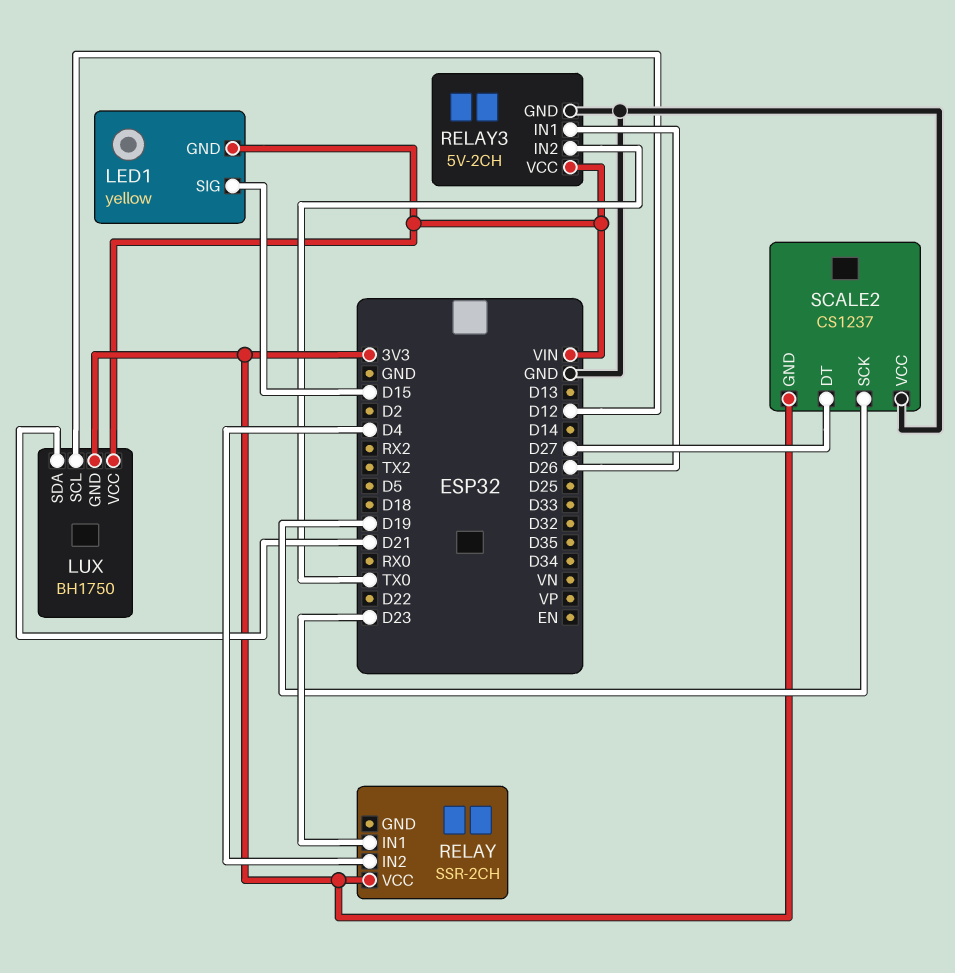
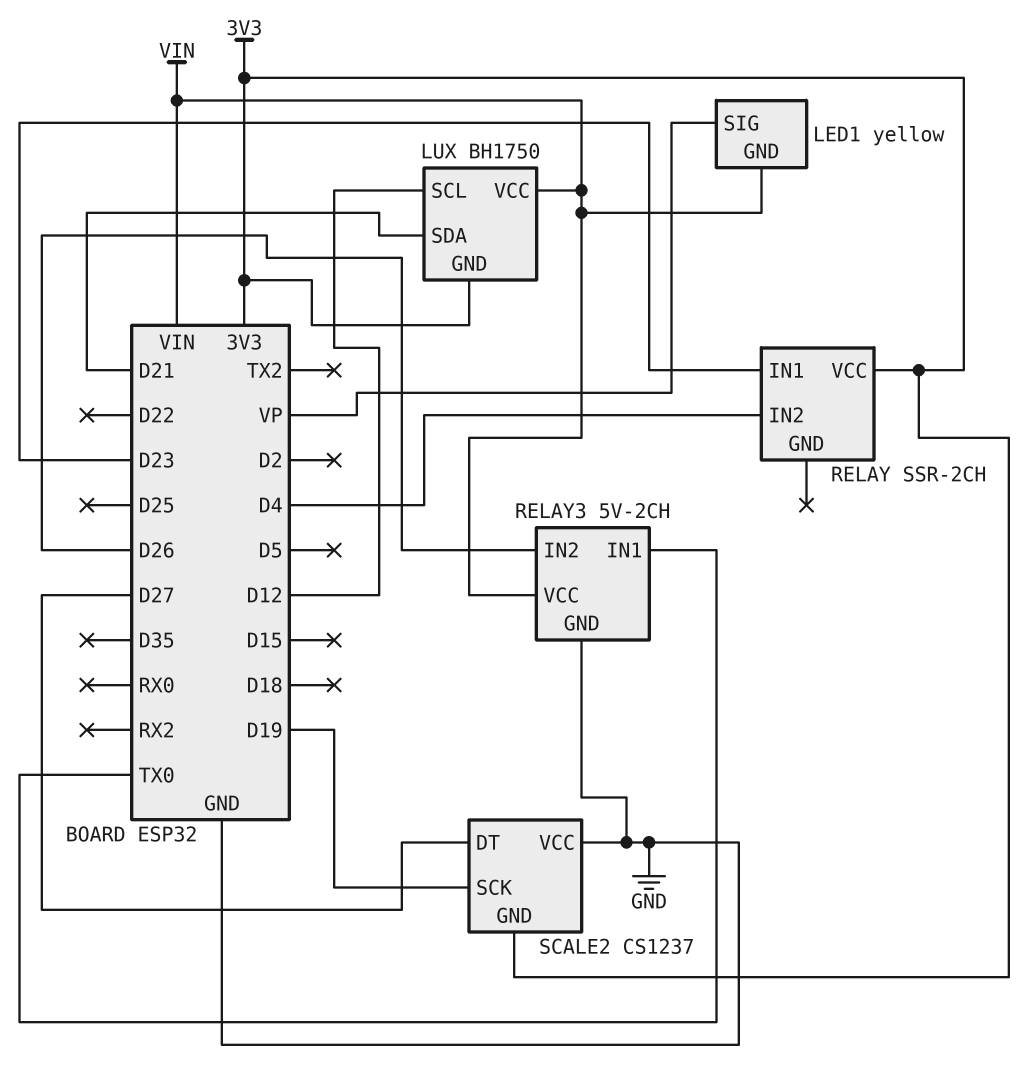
LED1 pin SIG: D15 -> VP
RELAY3 pin IN1: D26 -> TX0
RELAY3 pin IN2: TX0 -> D26

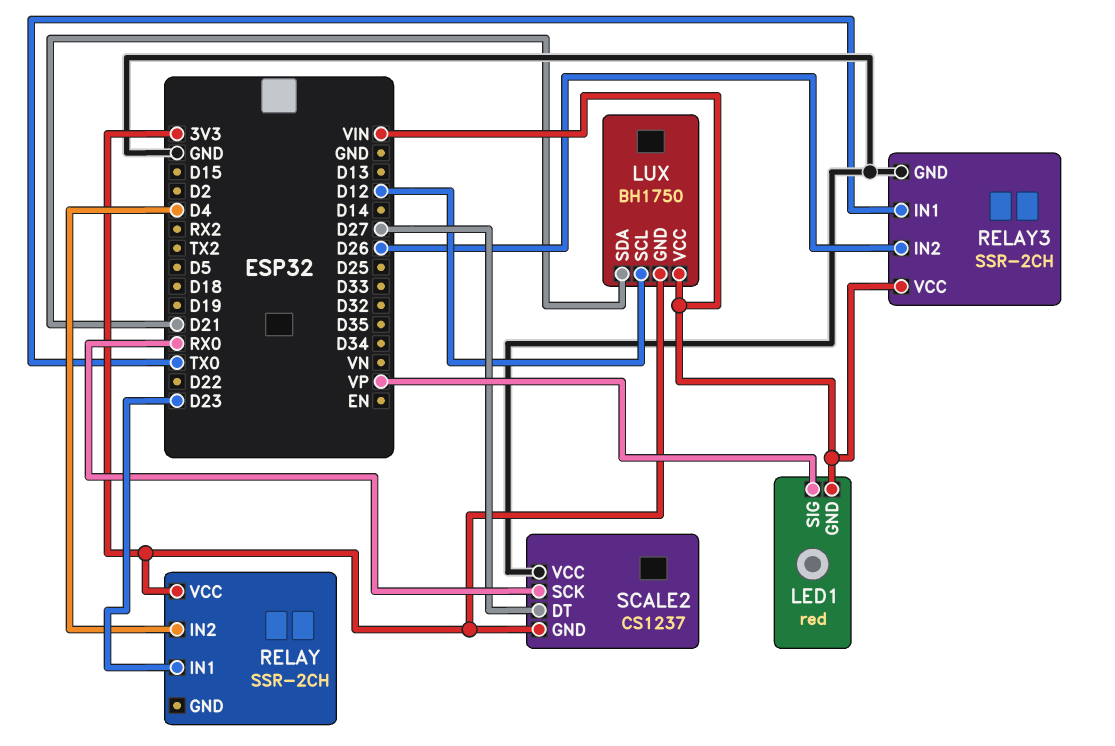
LED1: yellow -> red
RELAY3: 5V-2CH -> SSR-2CH
SCALE2 pin SCK: D19 -> RX0

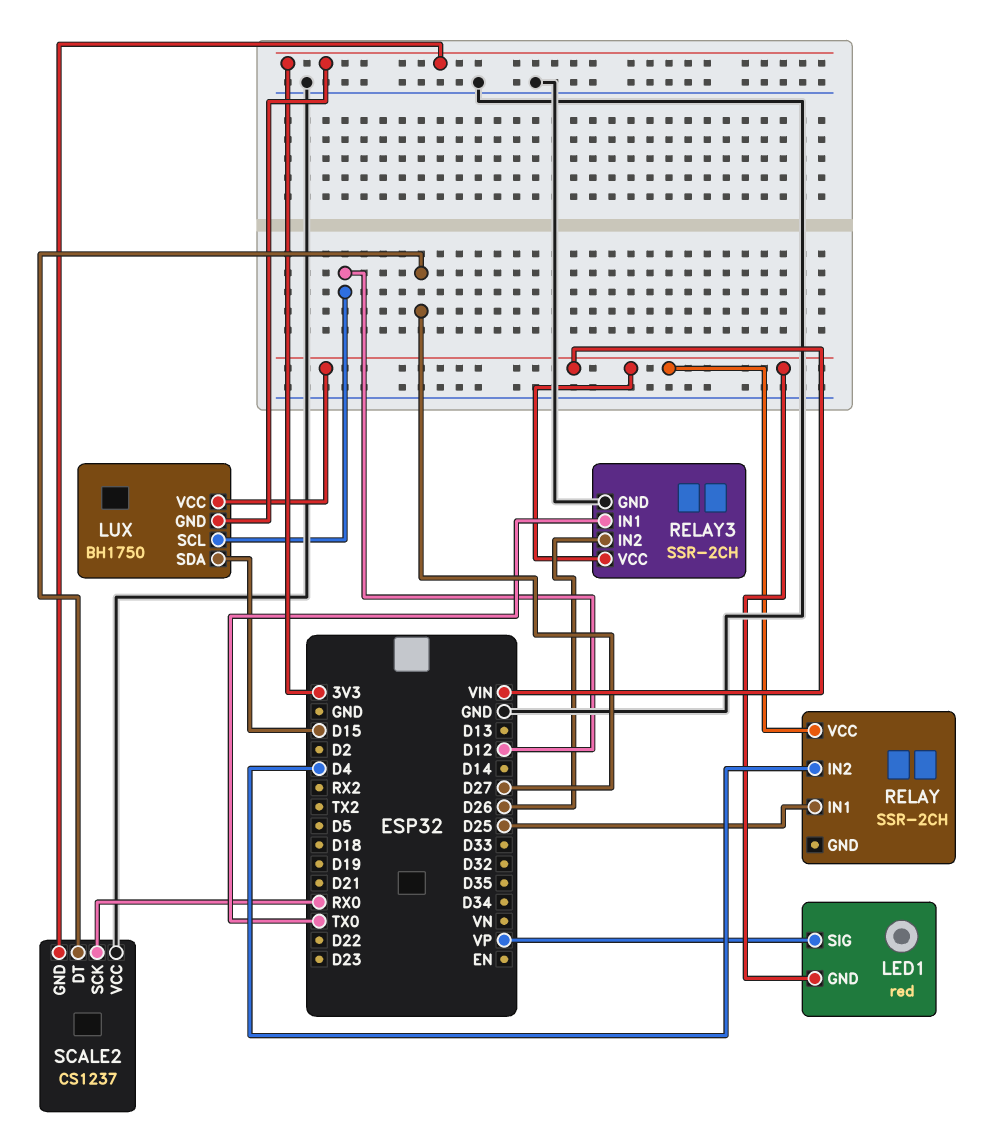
LUX pin SDA: D21 -> D15
RELAY pin IN1: D23 -> D25
RELAY pin VCC: 3V3 -> VIN

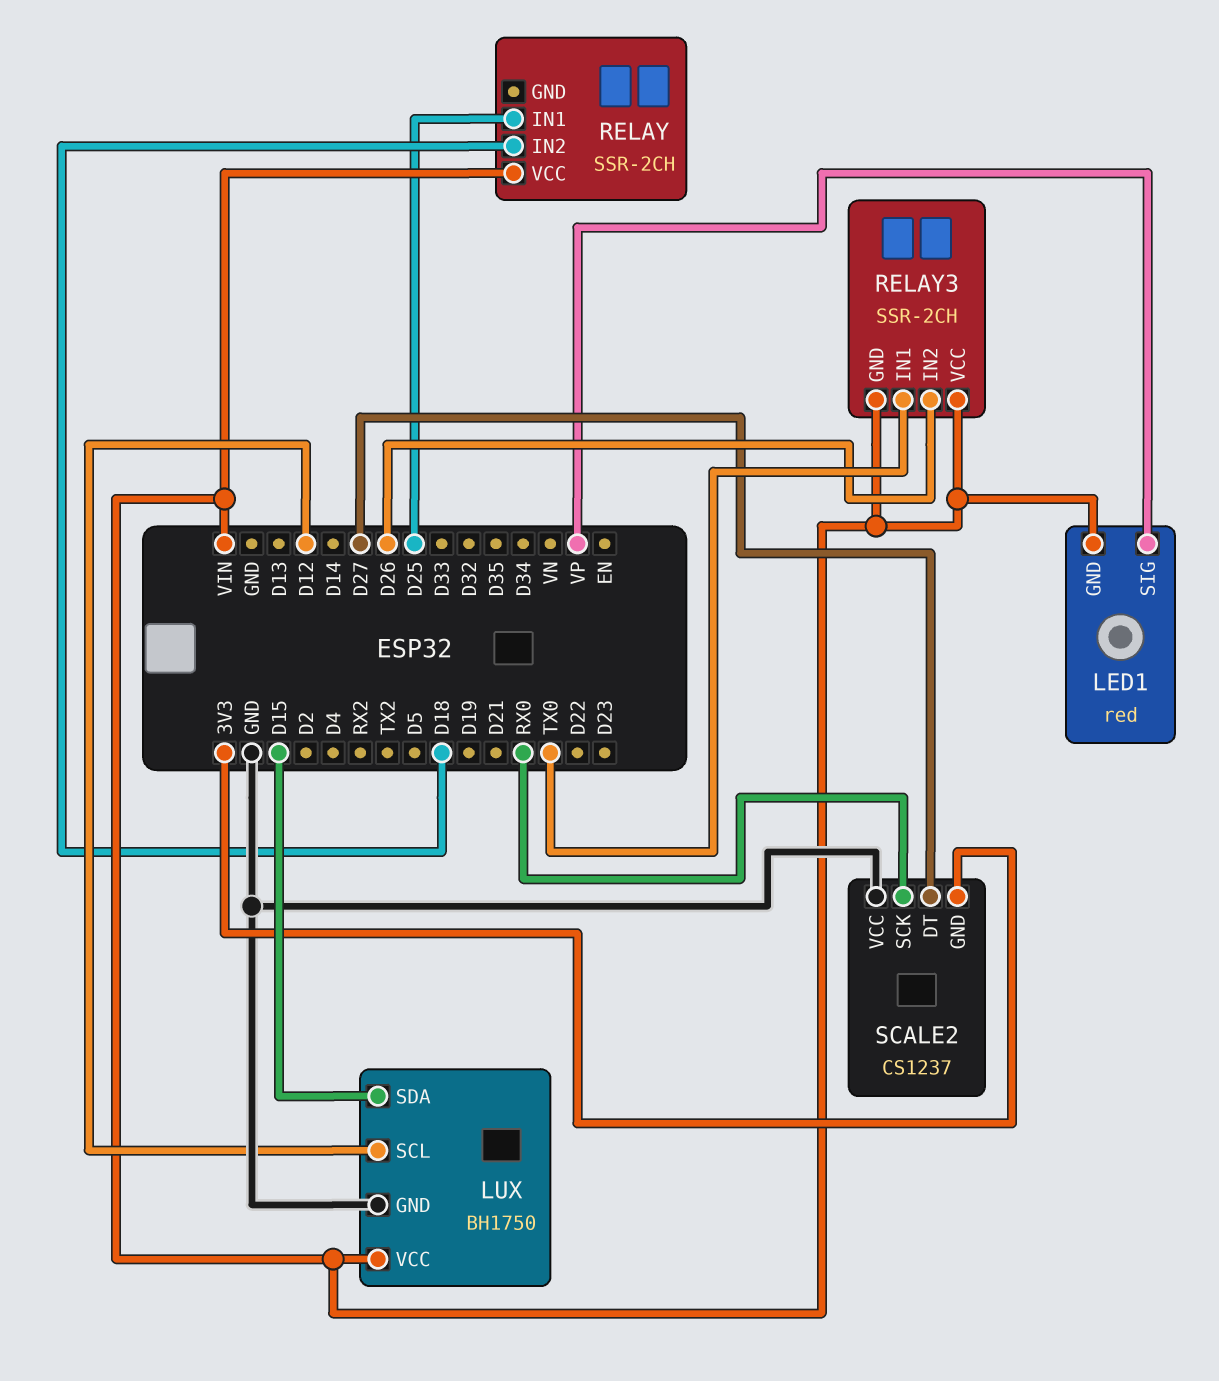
LUX pin GND: 3V3 -> GND
RELAY pin IN2: D4 -> D18
RELAY3 pin GND: GND -> VIN

